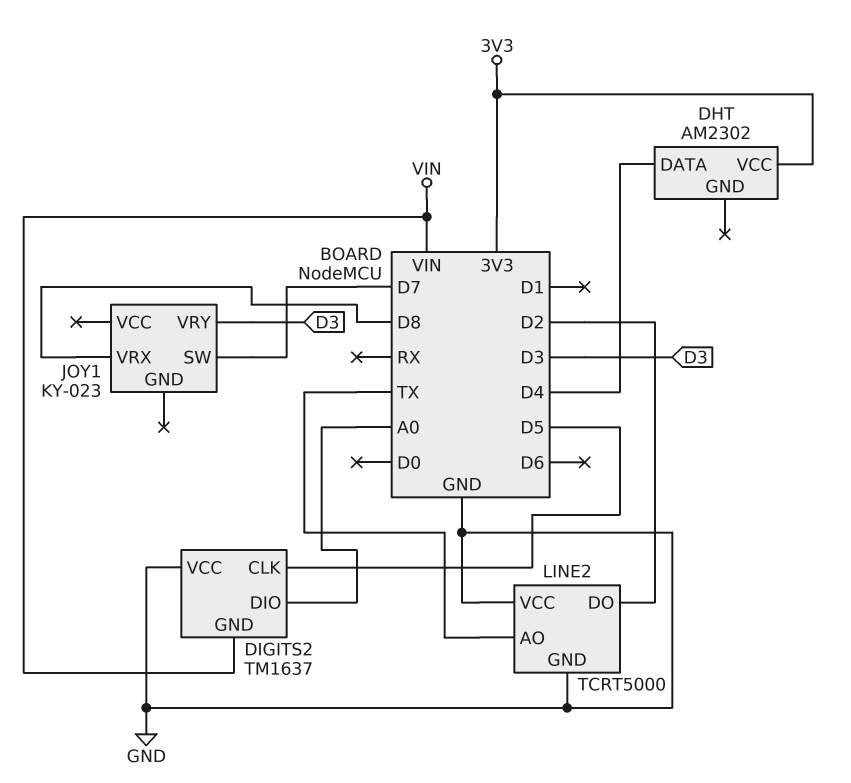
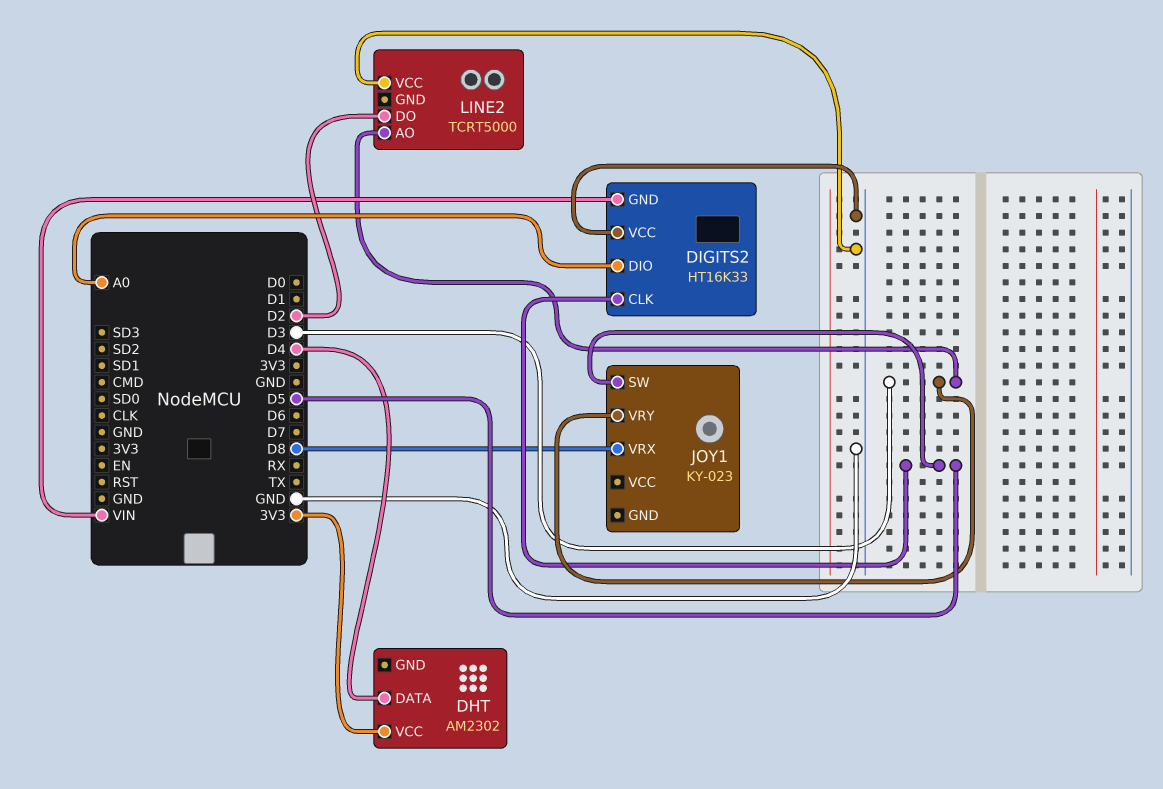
DIGITS2: TM1637 -> HT16K33
JOY1 pin SW: D7 -> D5
LINE2 pin AO: TX -> D3
LINE2 pin GND: GND -> none

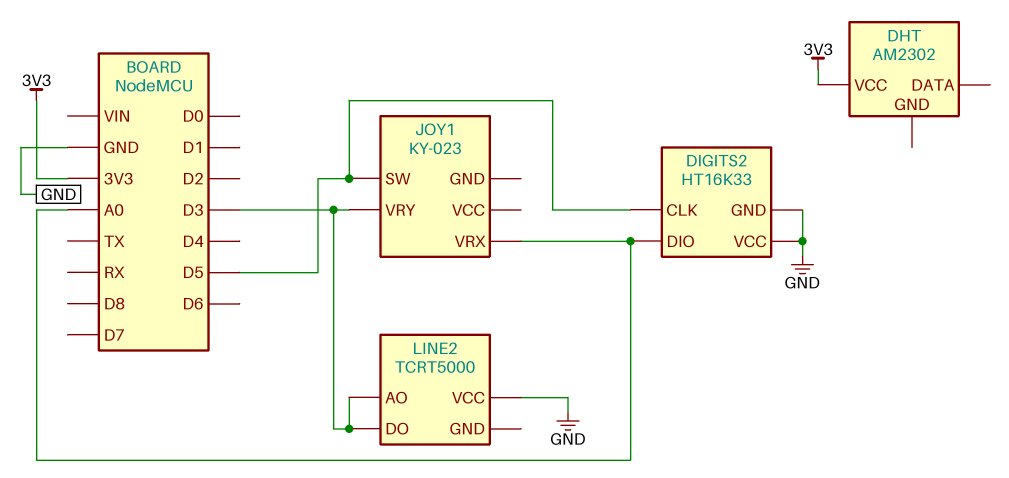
DHT pin DATA: D4 -> none
DIGITS2 pin GND: VIN -> GND
JOY1 pin VRX: D8 -> A0
LINE2 pin DO: D2 -> D3

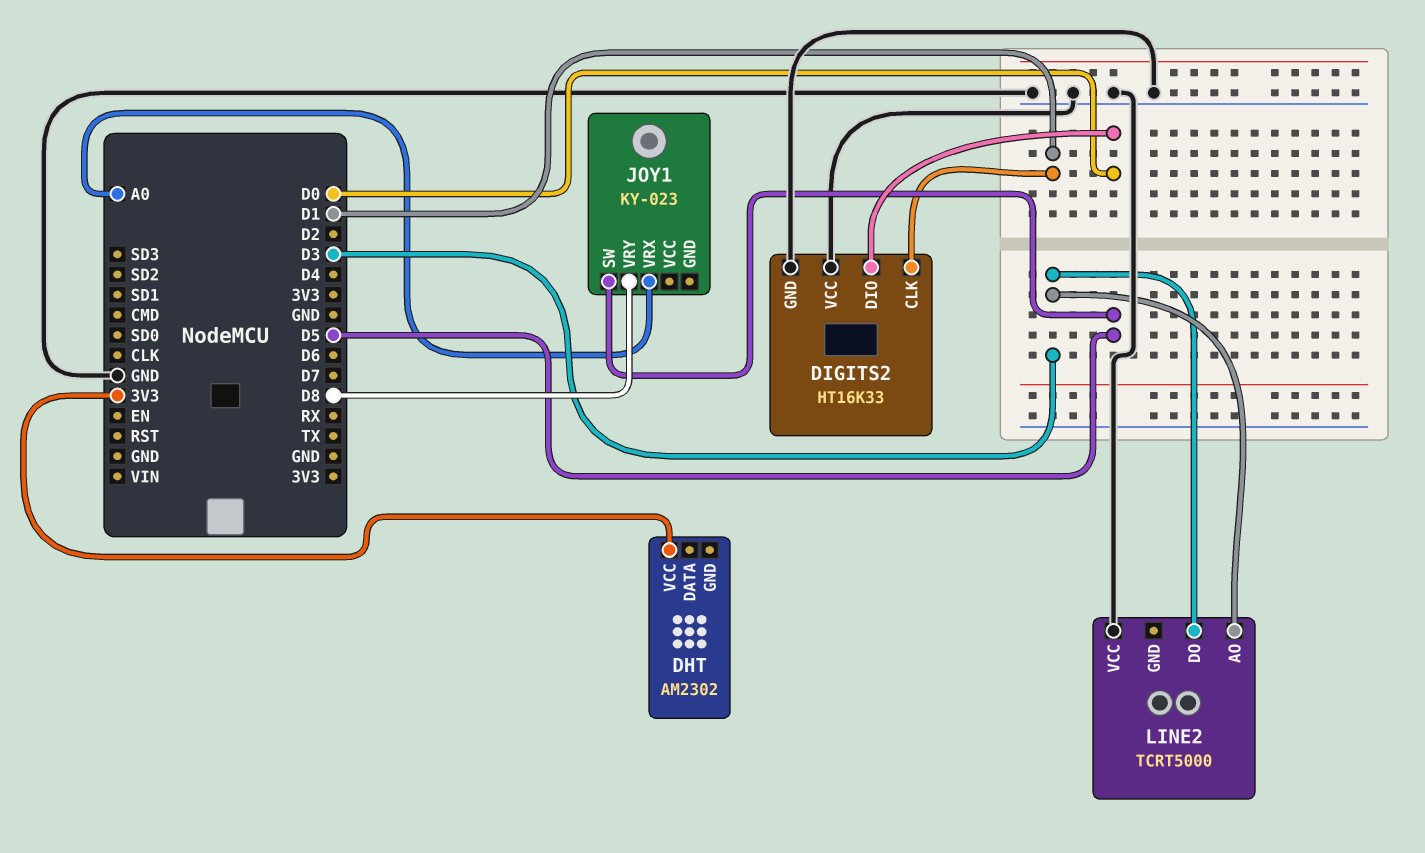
DIGITS2 pin CLK: D5 -> D1
DIGITS2 pin DIO: A0 -> D0
JOY1 pin VRY: D3 -> D8

